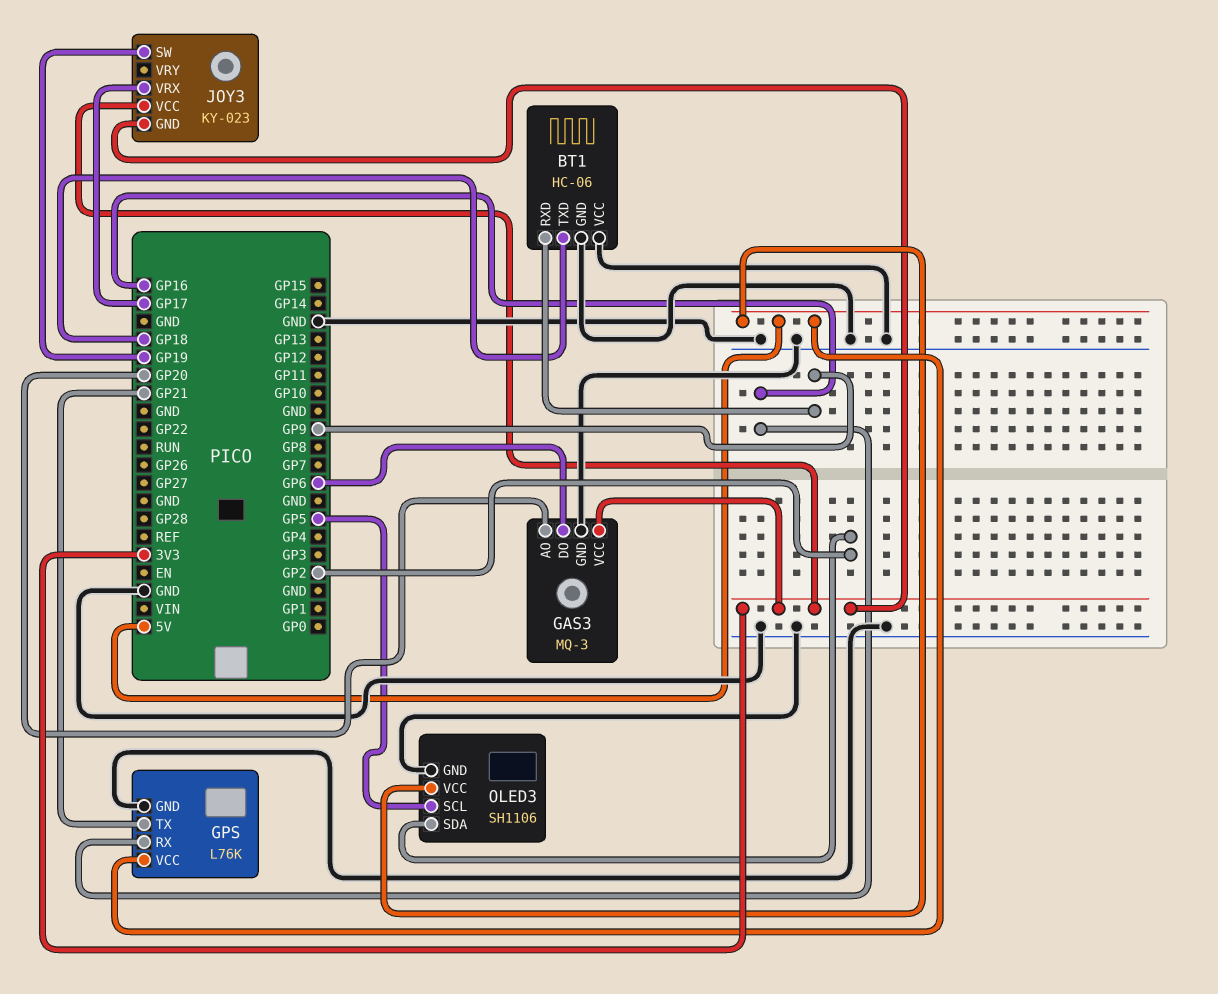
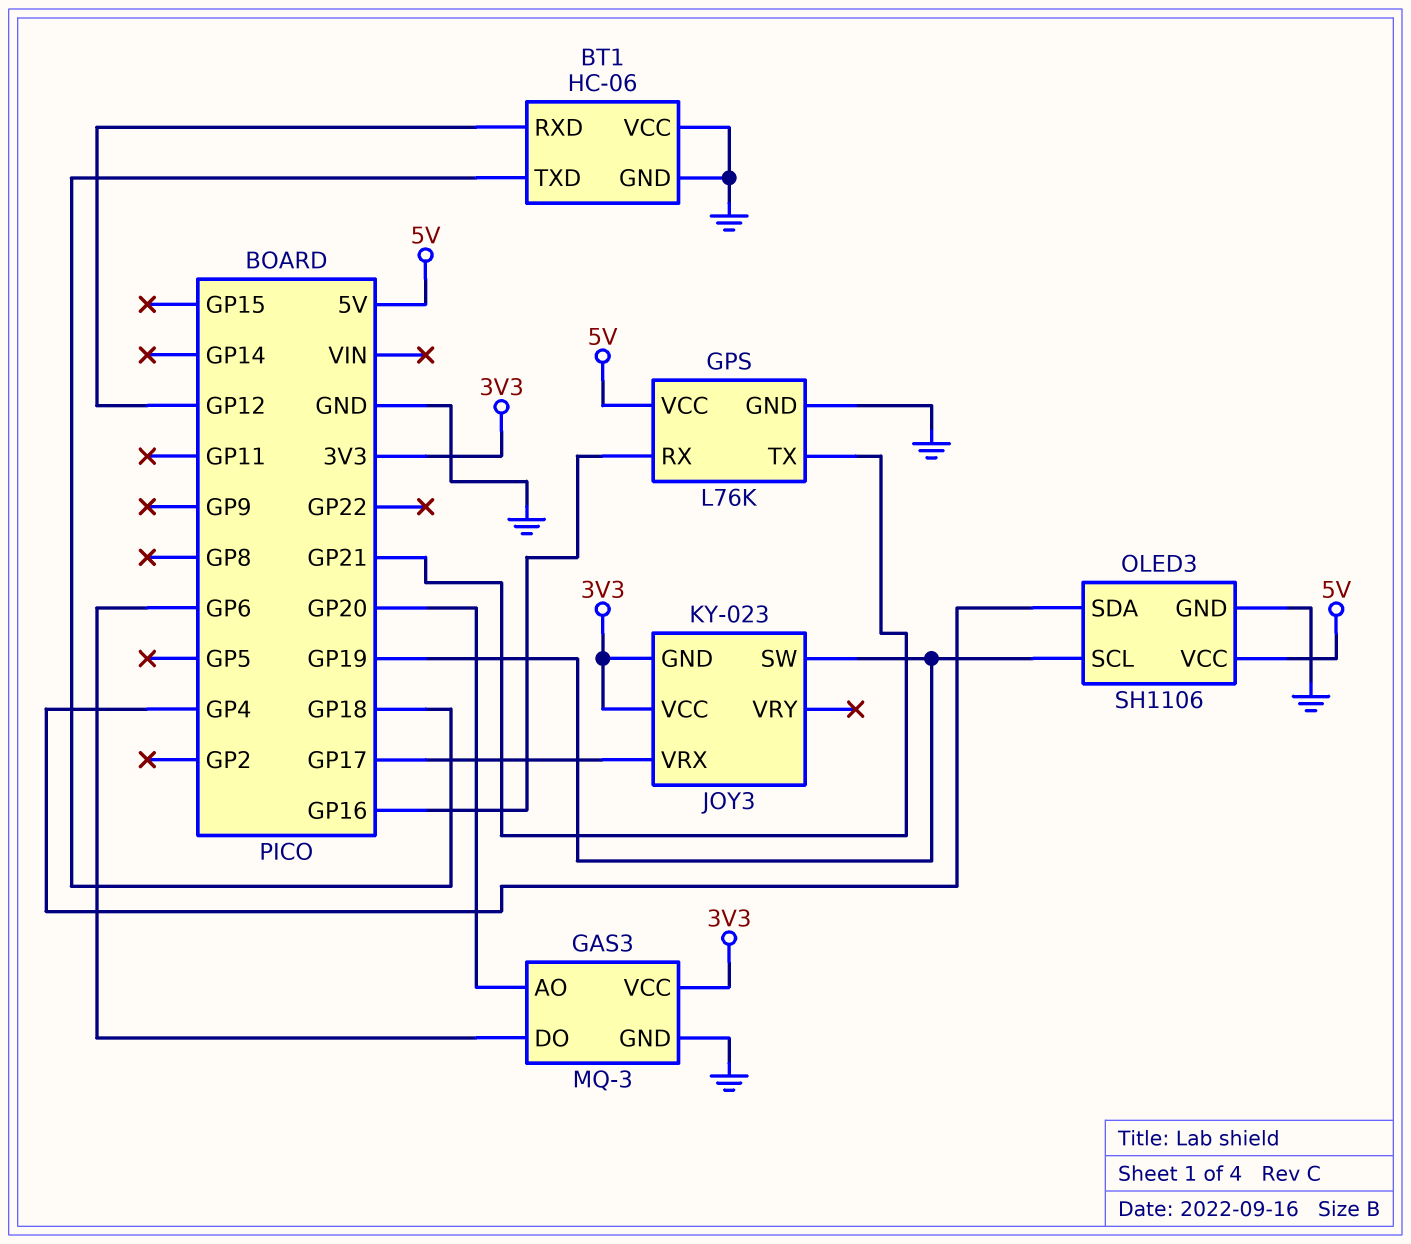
BT1 pin RXD: GP9 -> GP12
OLED3 pin SCL: GP5 -> GP19
OLED3 pin SDA: GP2 -> GP4

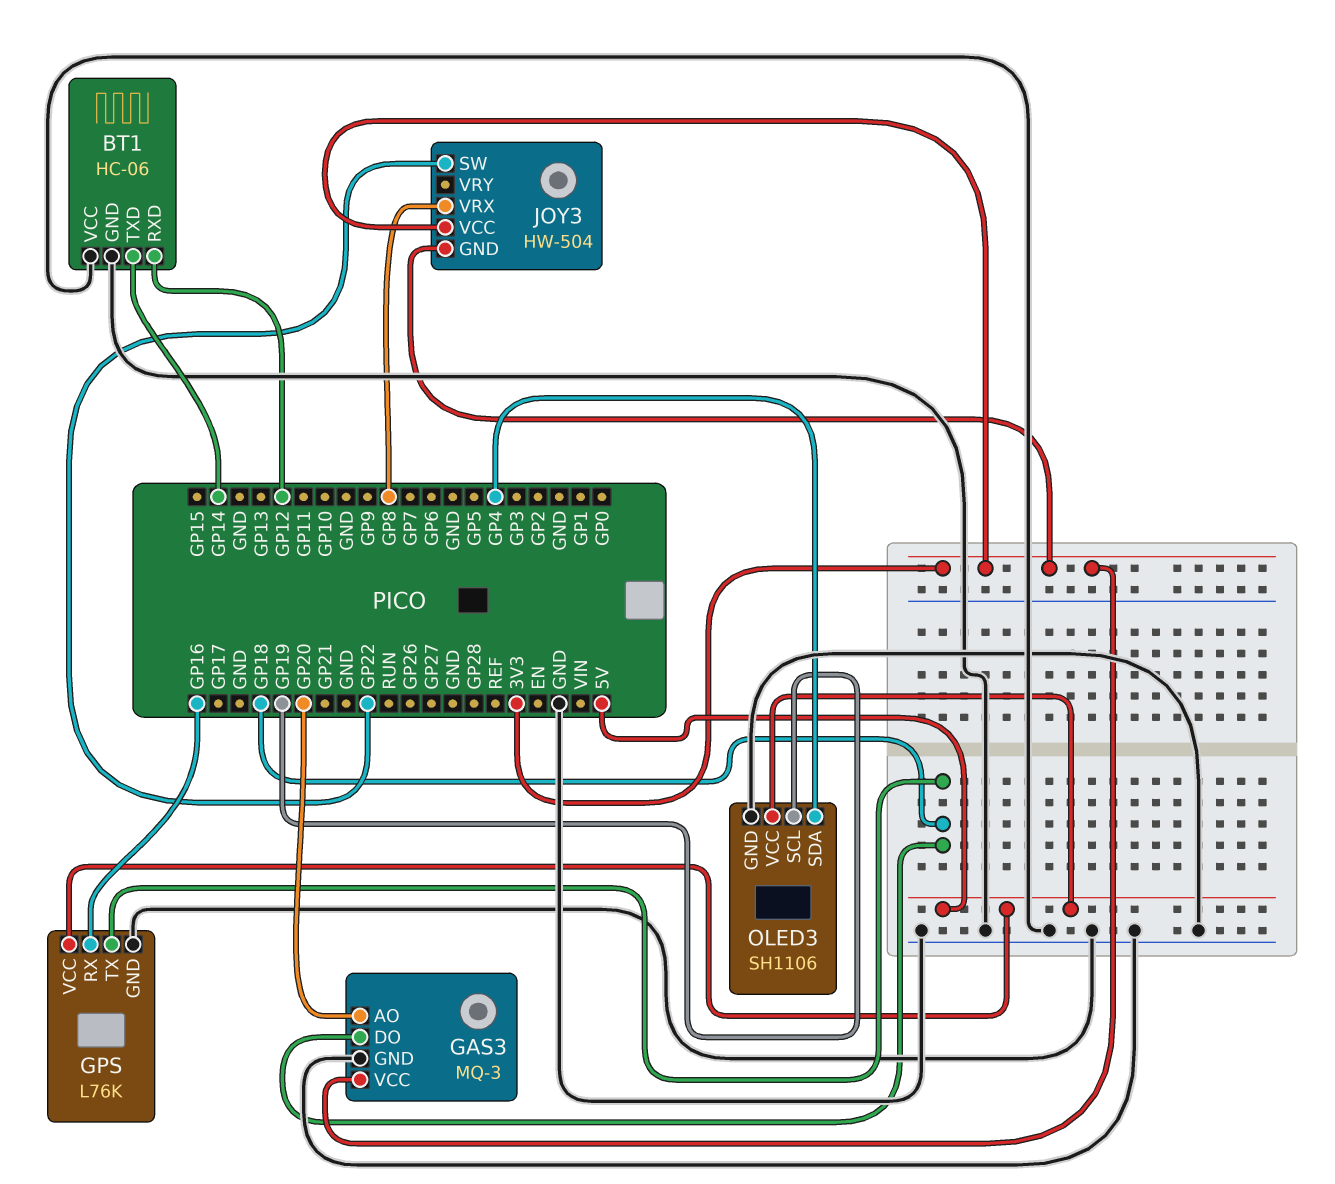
BT1 pin TXD: GP18 -> GP14
GAS3 pin DO: GP6 -> GP18
GPS pin TX: GP21 -> GP18
JOY3: KY-023 -> HW-504
JOY3 pin SW: GP19 -> GP22
JOY3 pin VRX: GP17 -> GP8

